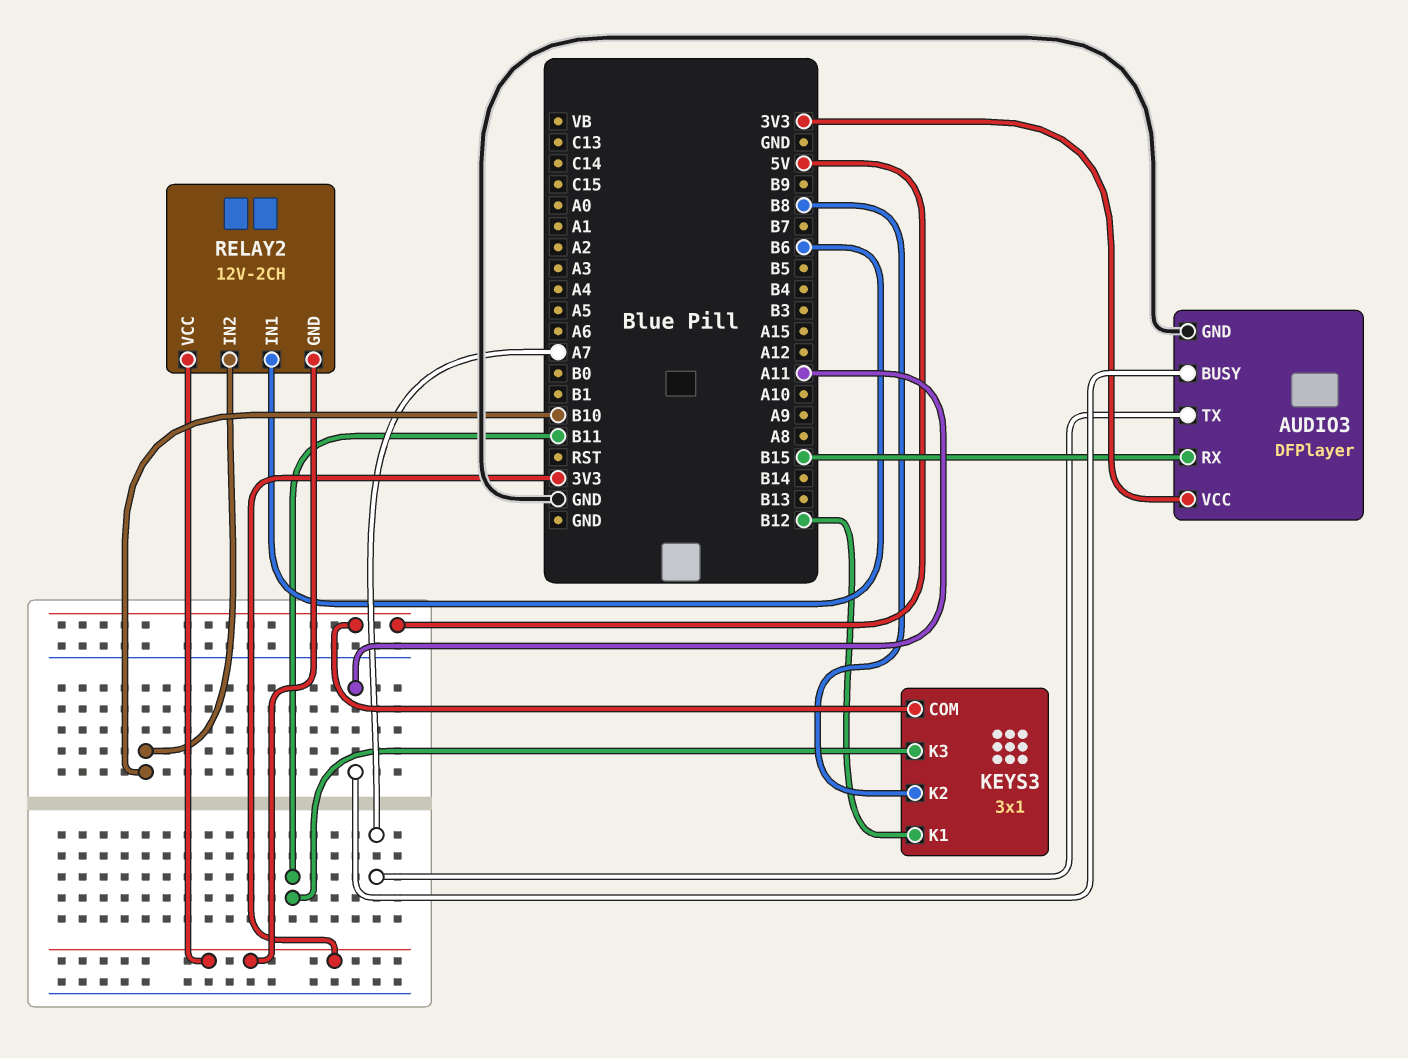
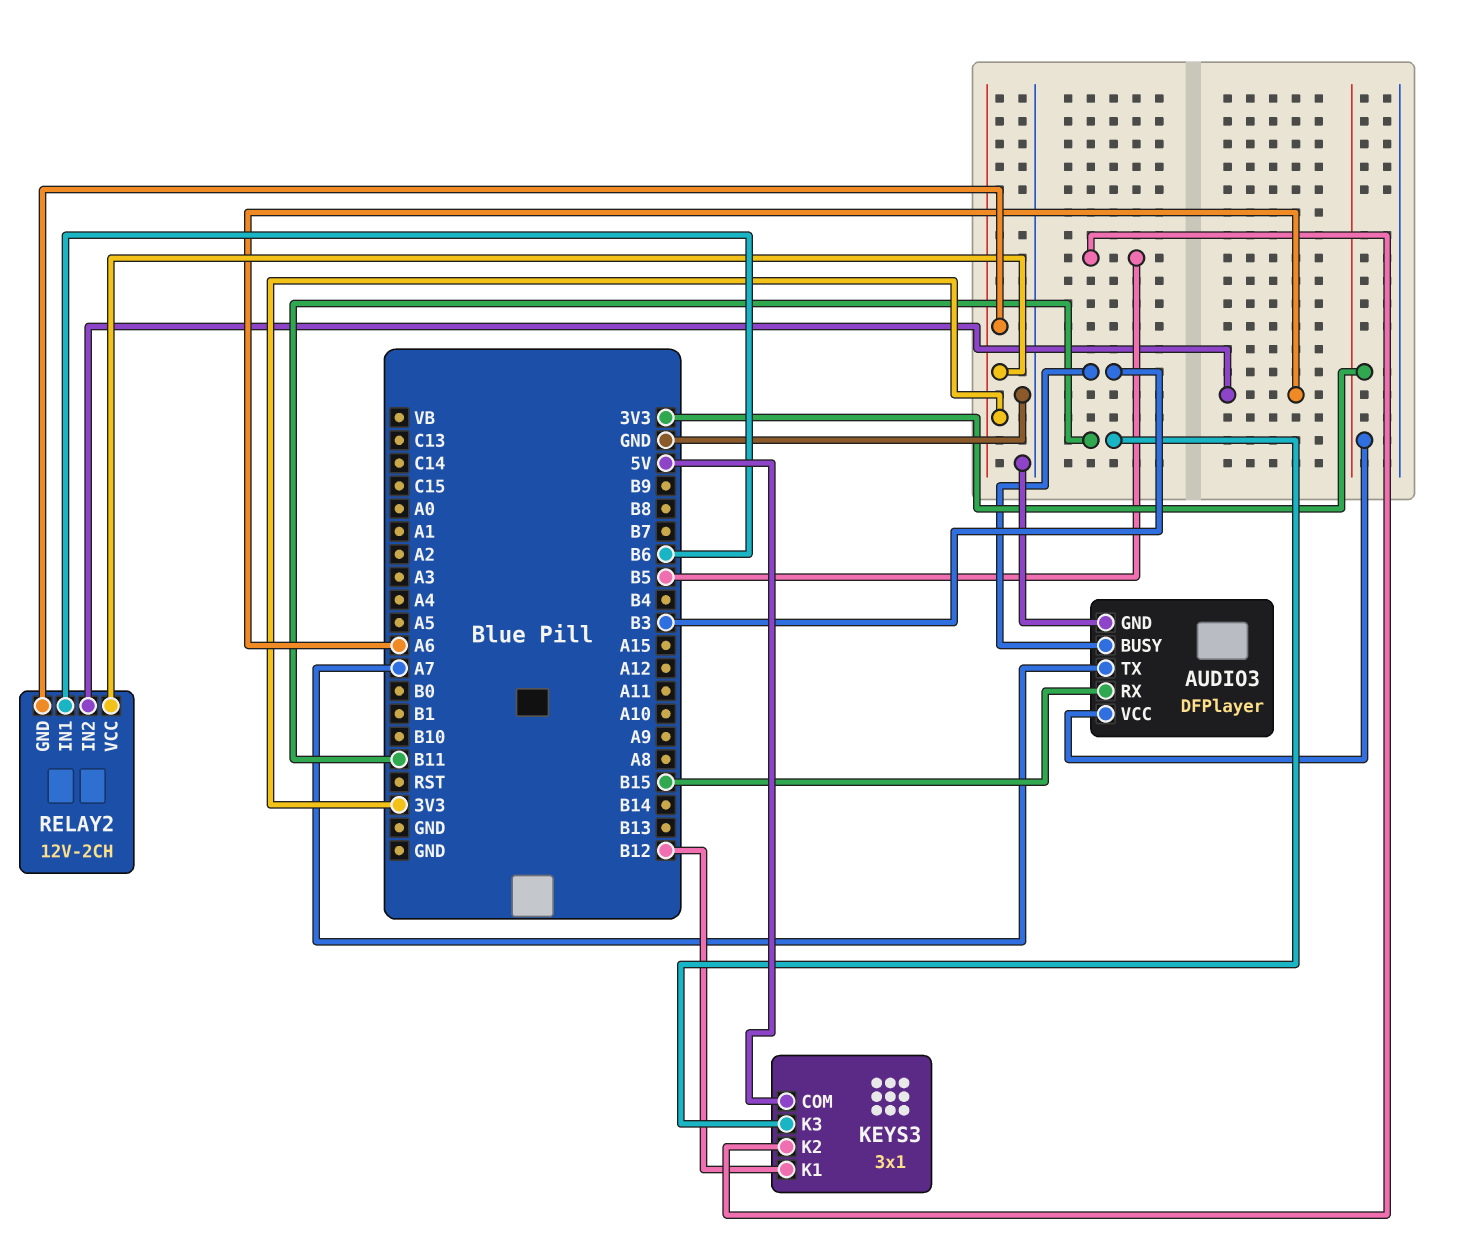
AUDIO3 pin BUSY: A11 -> B3
KEYS3 pin K2: B8 -> B5
RELAY2 pin IN2: B10 -> A6

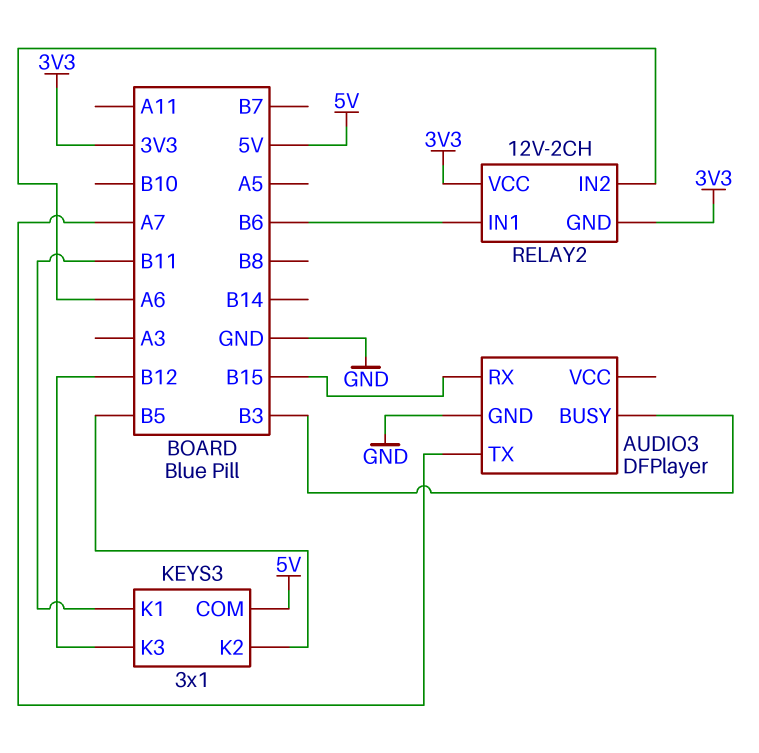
AUDIO3 pin VCC: 3V3 -> none
KEYS3 pin K1: B12 -> B11
KEYS3 pin K3: B11 -> B12

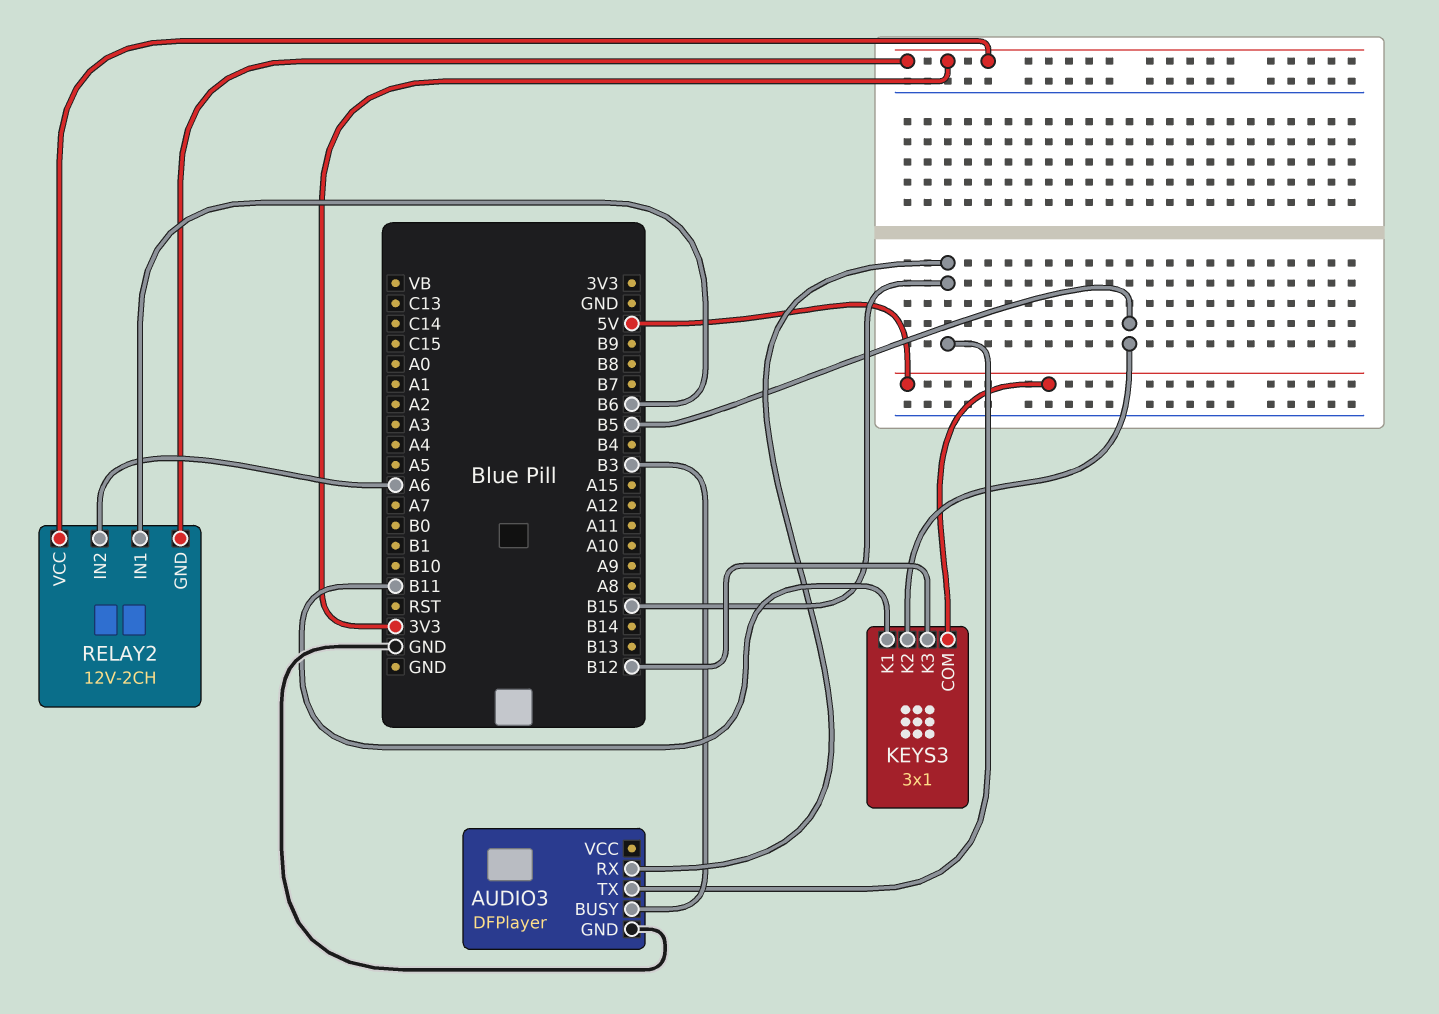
AUDIO3 pin TX: A7 -> B15

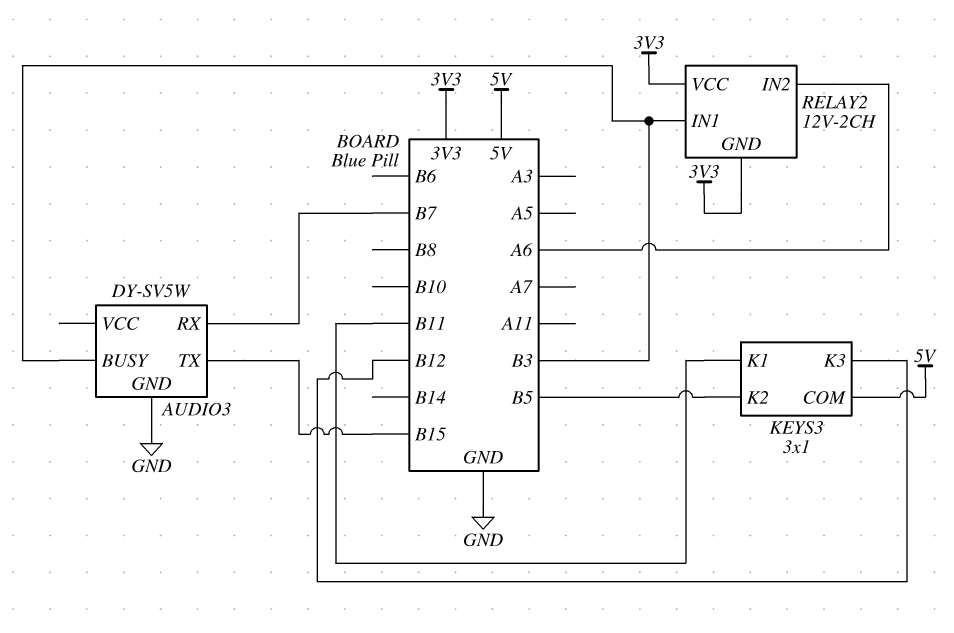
AUDIO3: DFPlayer -> DY-SV5W
AUDIO3 pin RX: B15 -> B7
RELAY2 pin IN1: B6 -> B3

